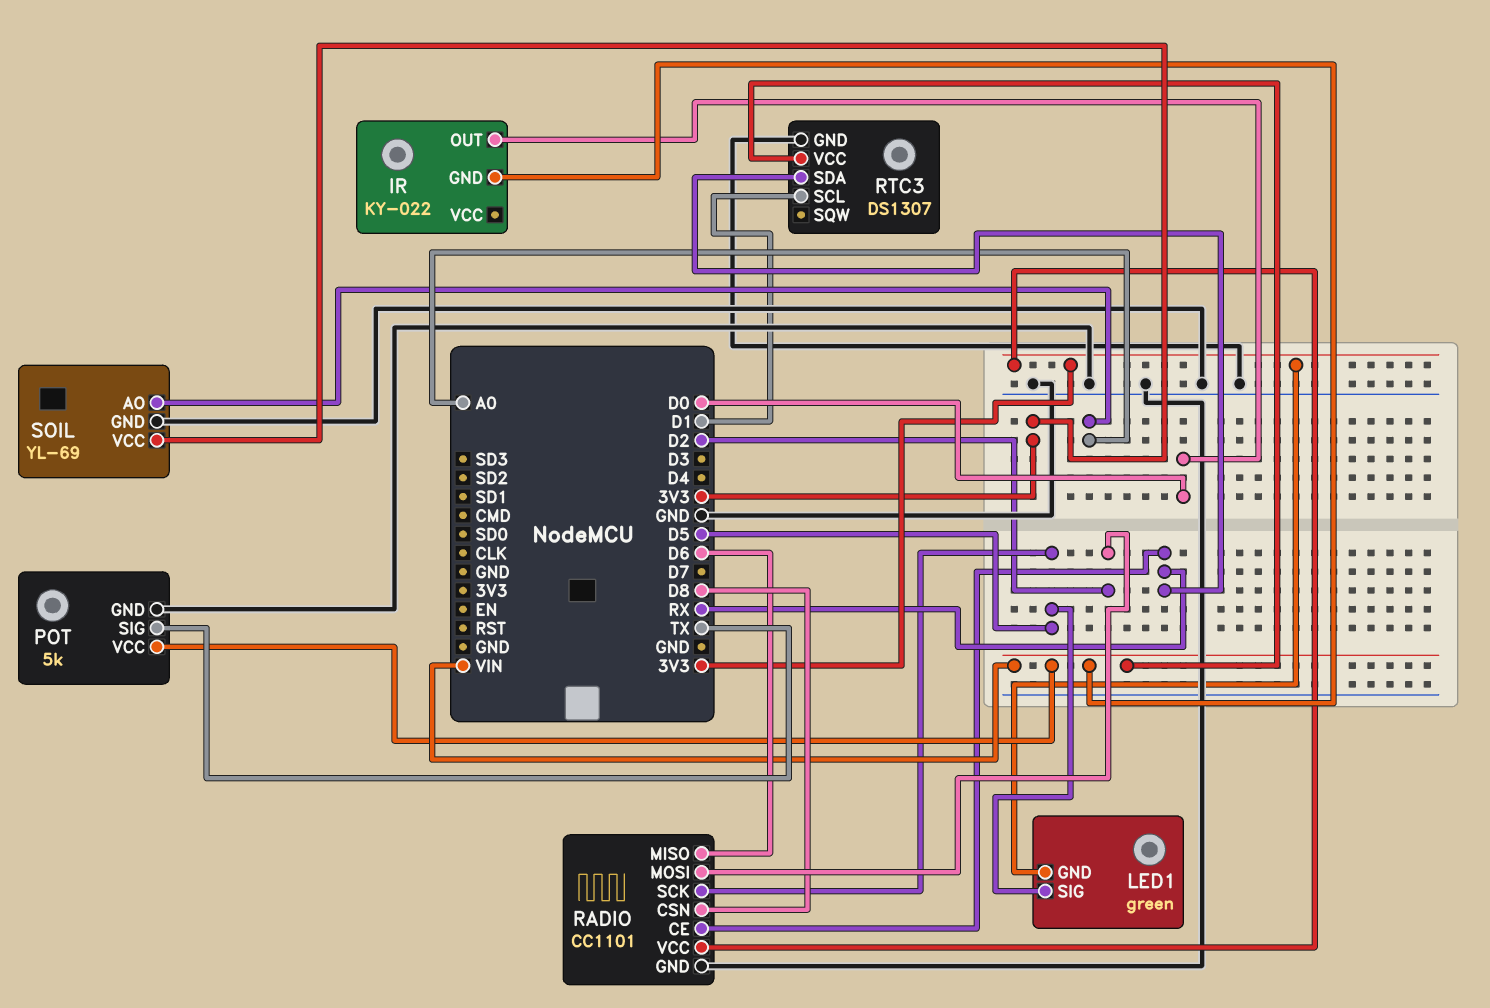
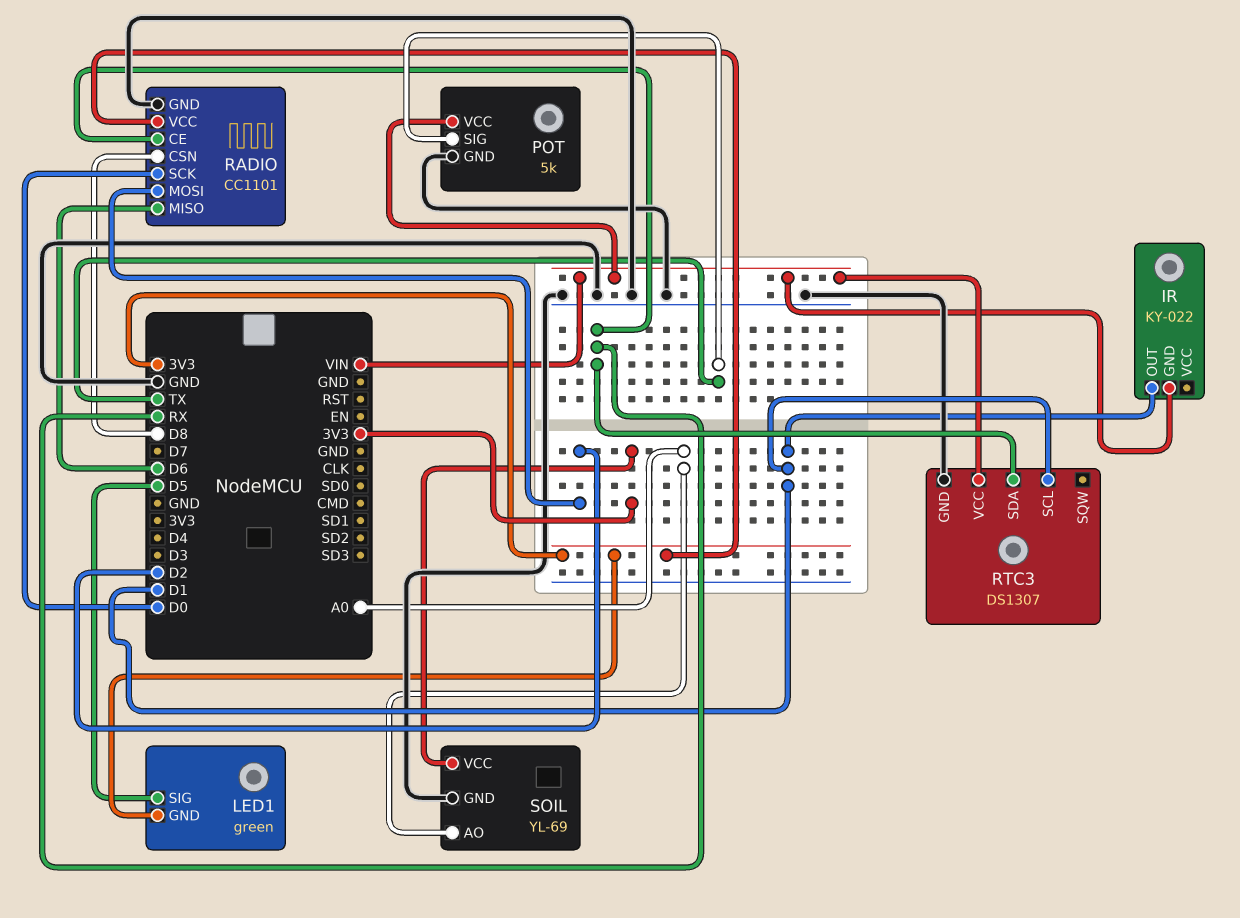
IR pin OUT: D0 -> D1
RADIO pin SCK: D5 -> D0

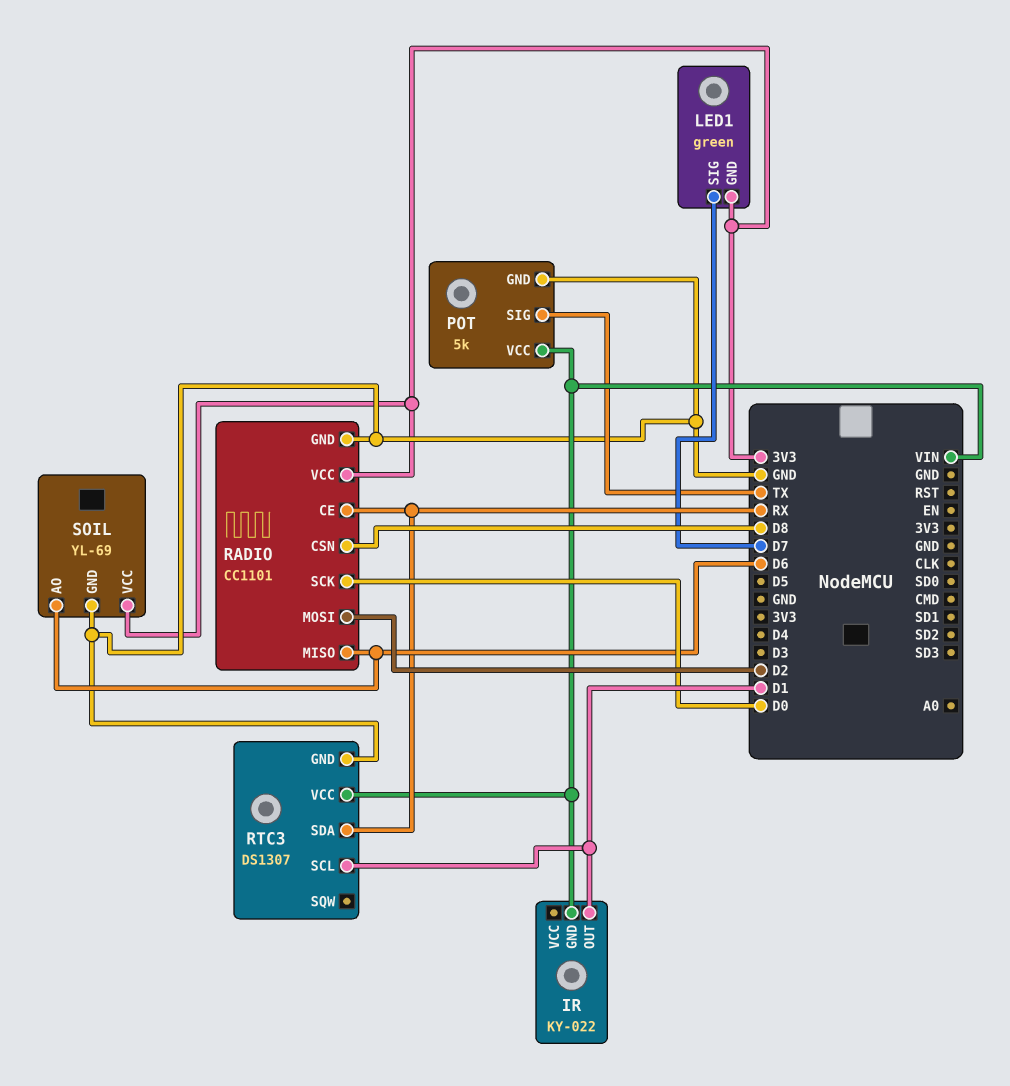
LED1 pin SIG: D5 -> D7
SOIL pin AO: A0 -> D6

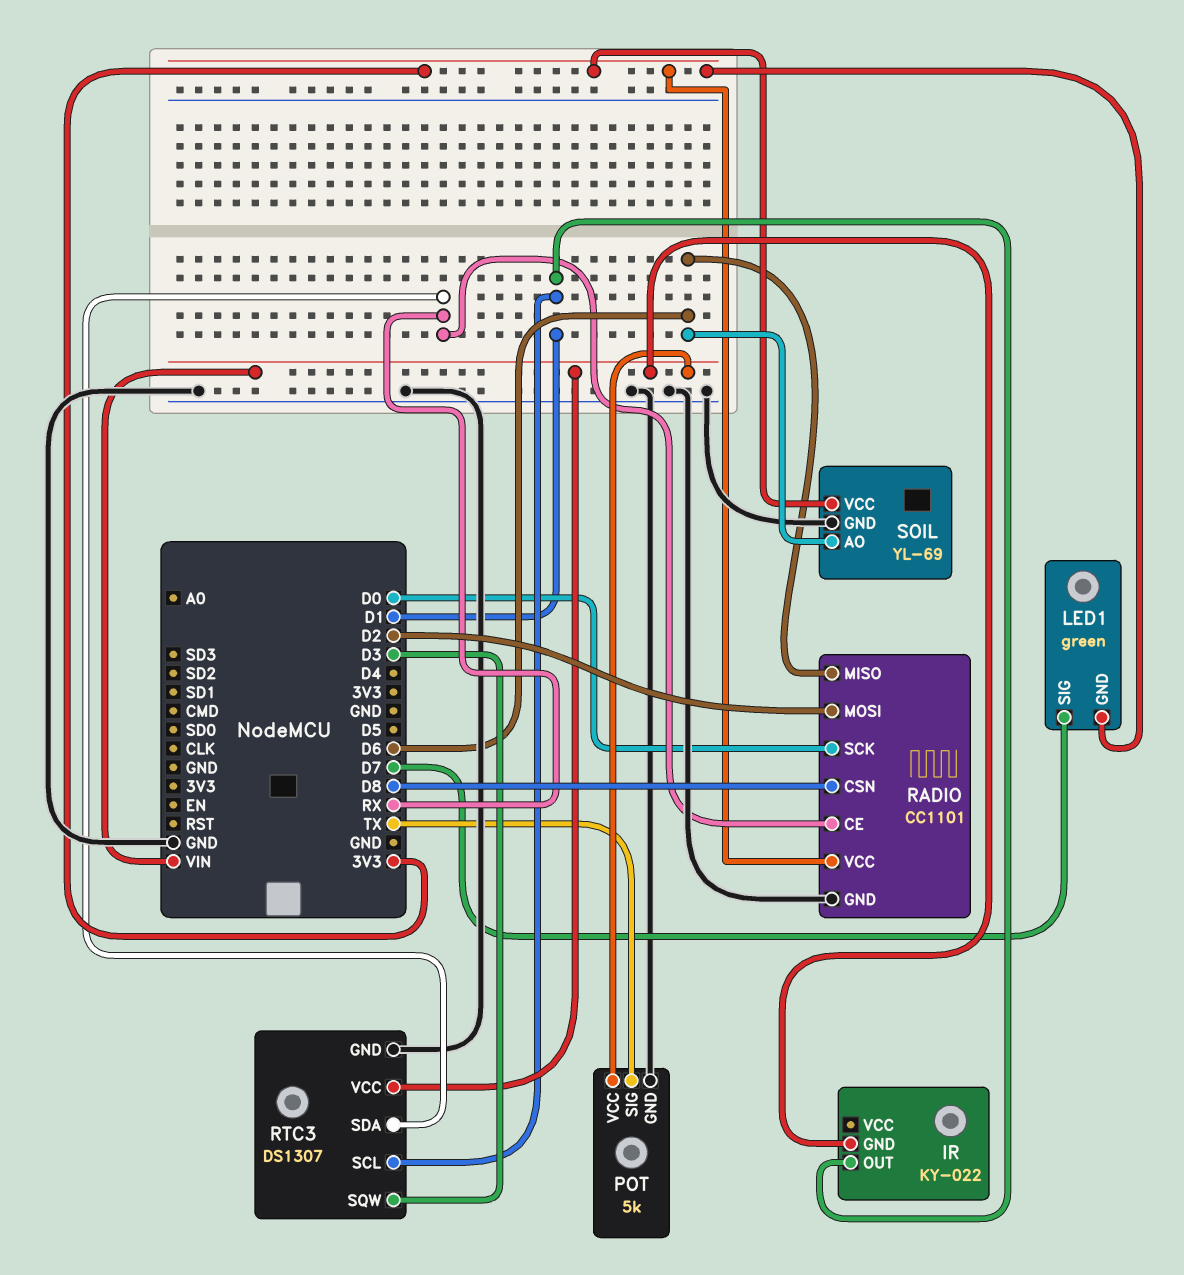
RTC3 pin SQW: none -> D3

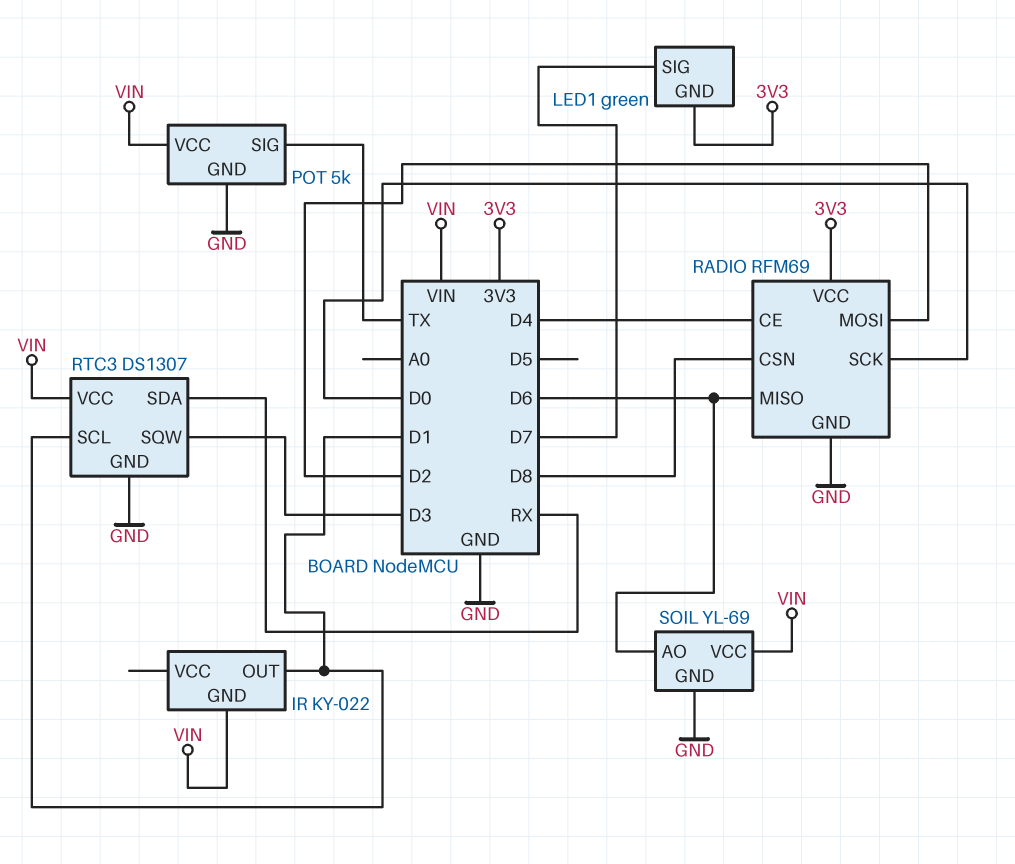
RADIO: CC1101 -> RFM69
RADIO pin CE: RX -> D4
SOIL pin VCC: 3V3 -> VIN

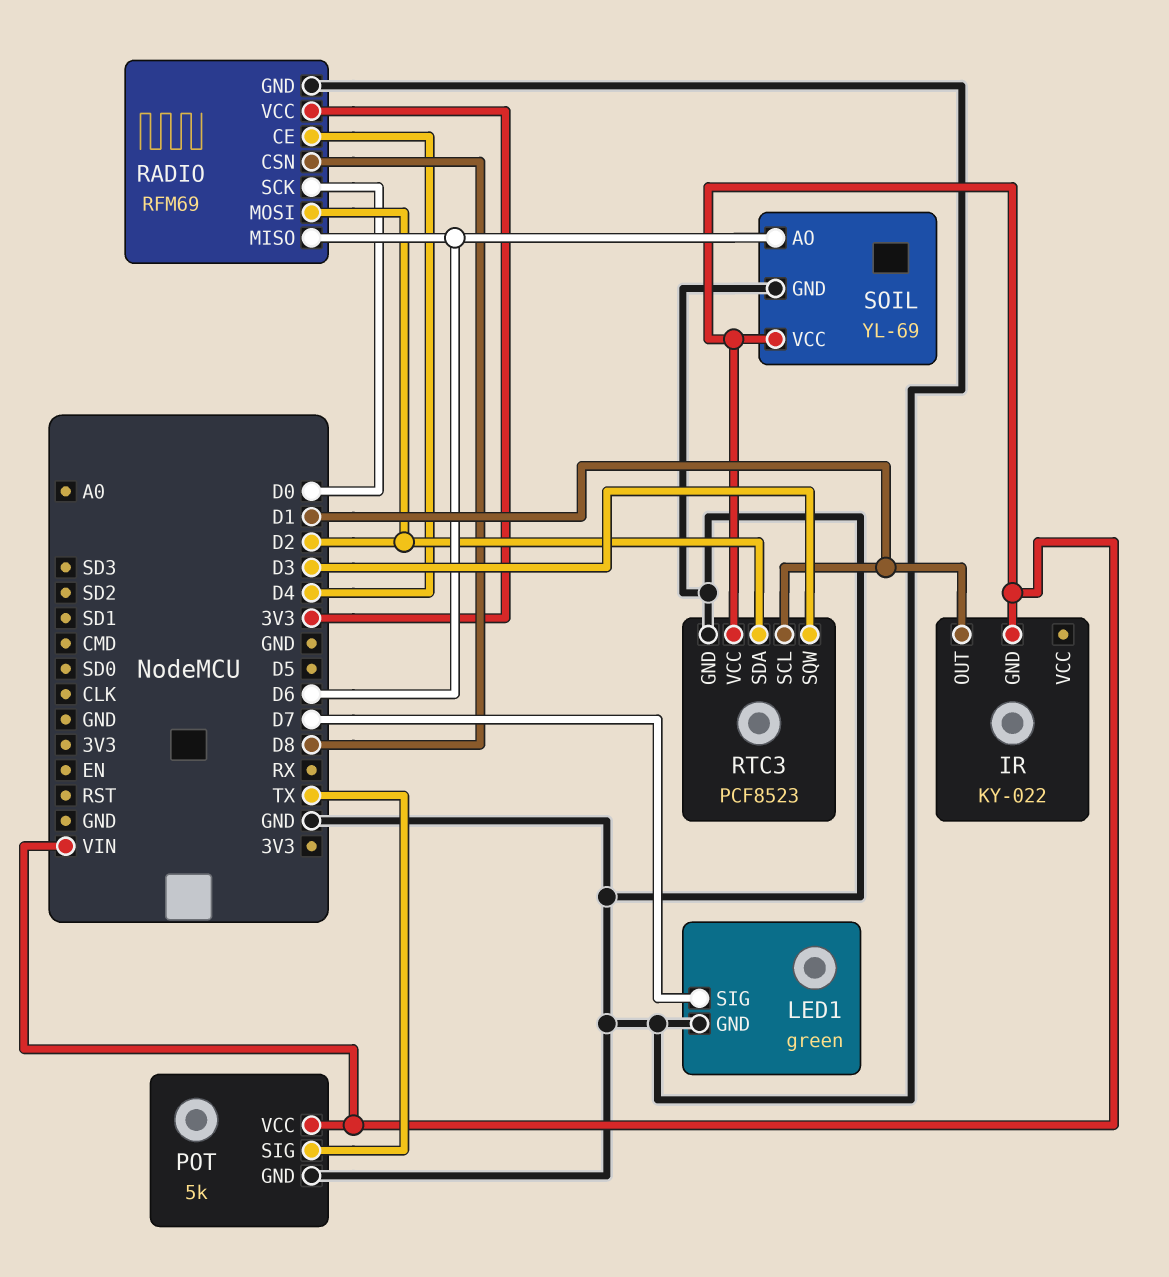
LED1 pin GND: 3V3 -> GND
RTC3: DS1307 -> PCF8523
RTC3 pin SDA: RX -> D2

